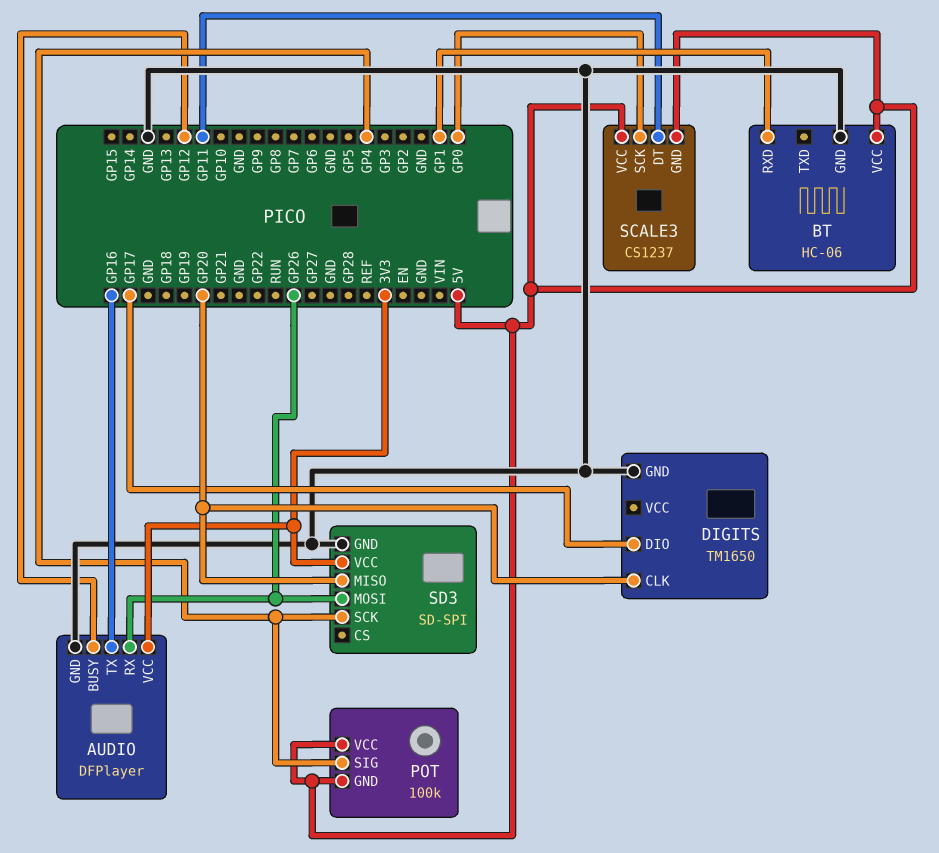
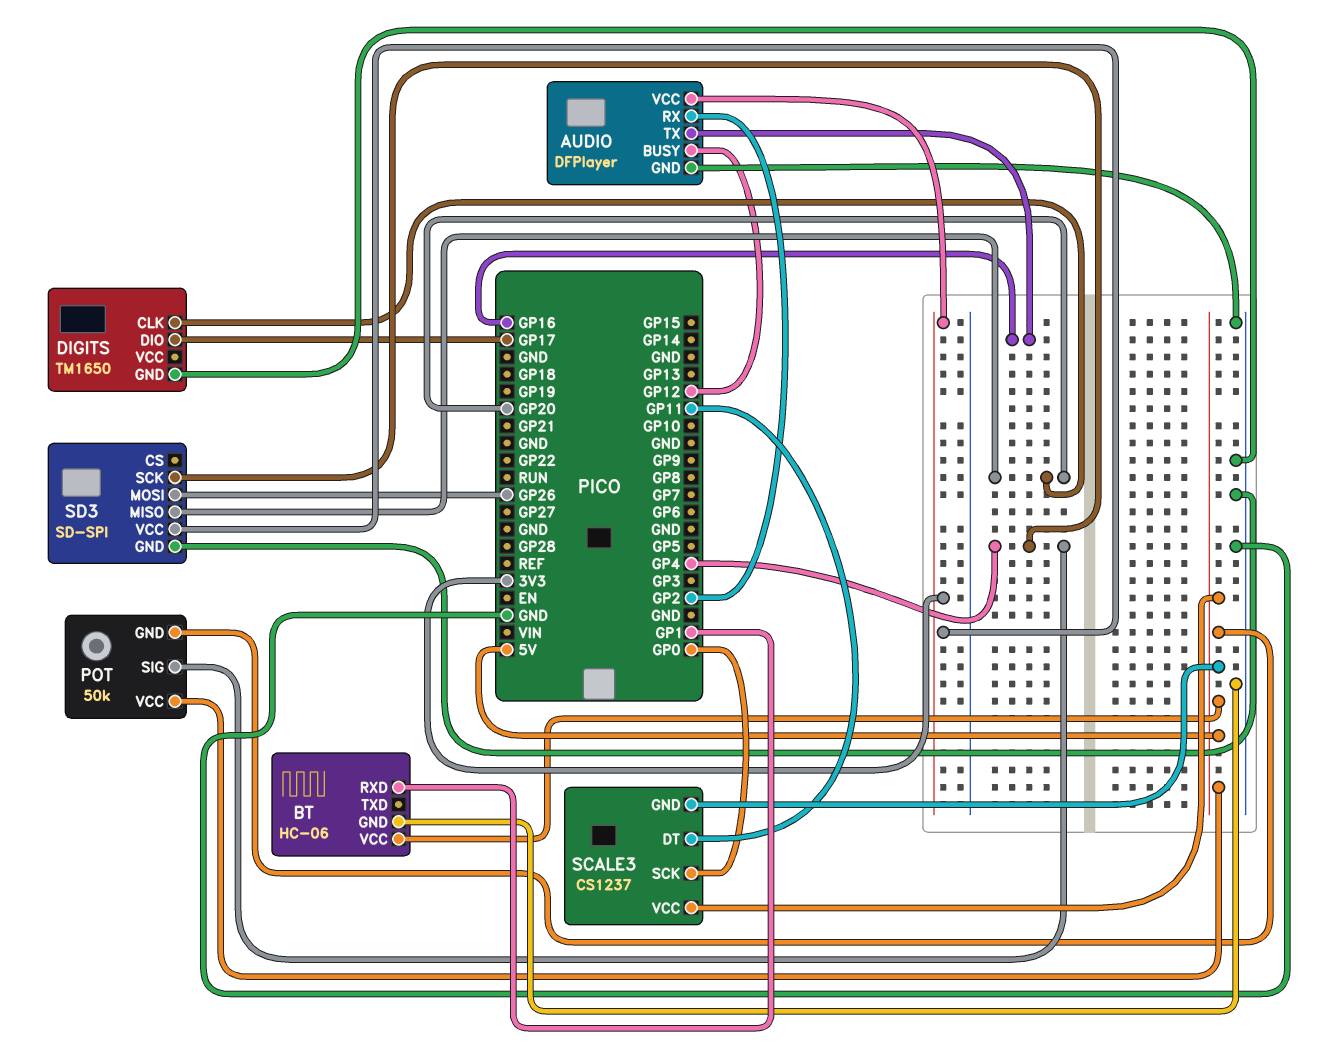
AUDIO pin RX: GP26 -> GP2
POT: 100k -> 50k

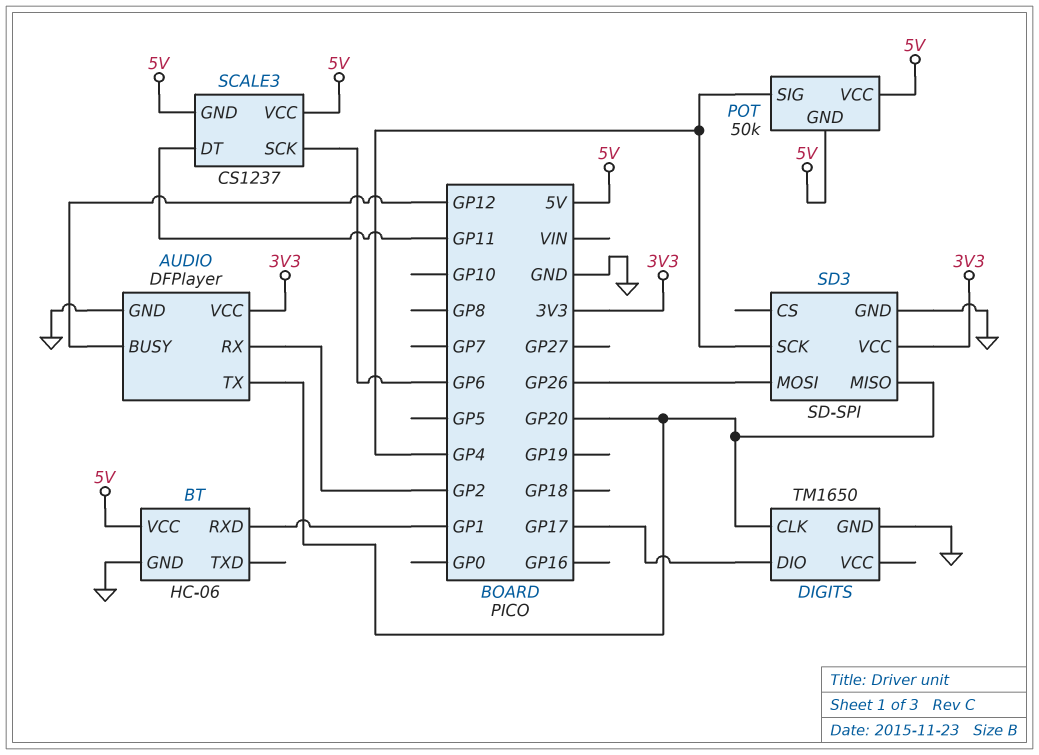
AUDIO pin TX: GP16 -> GP20
SCALE3 pin SCK: GP0 -> GP6

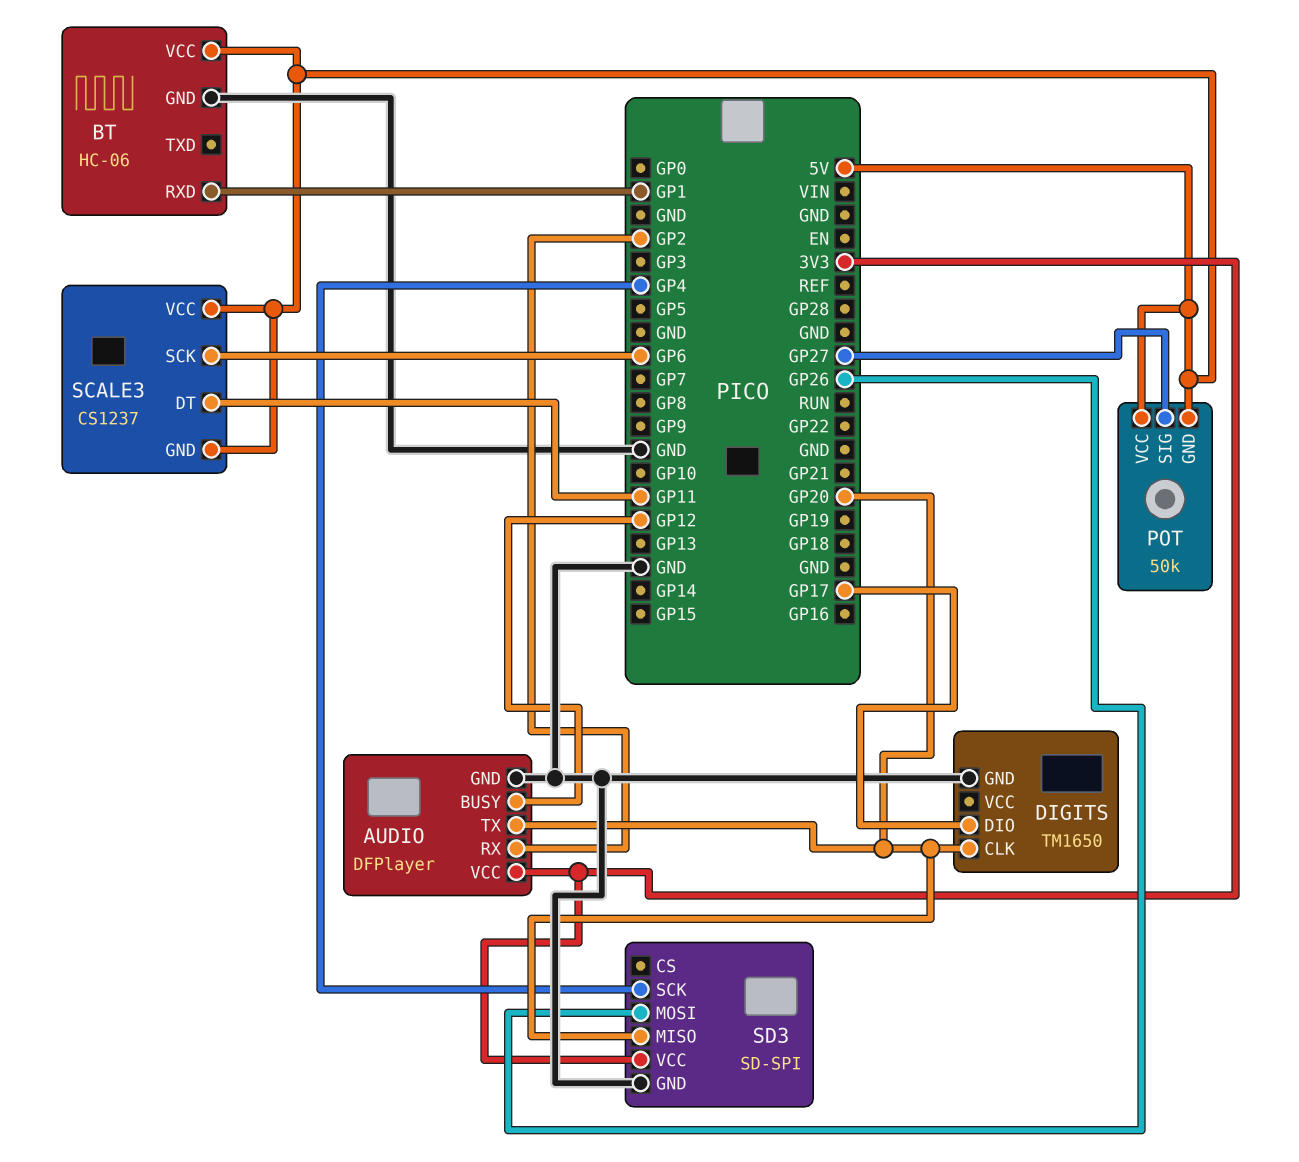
POT pin SIG: GP4 -> GP27

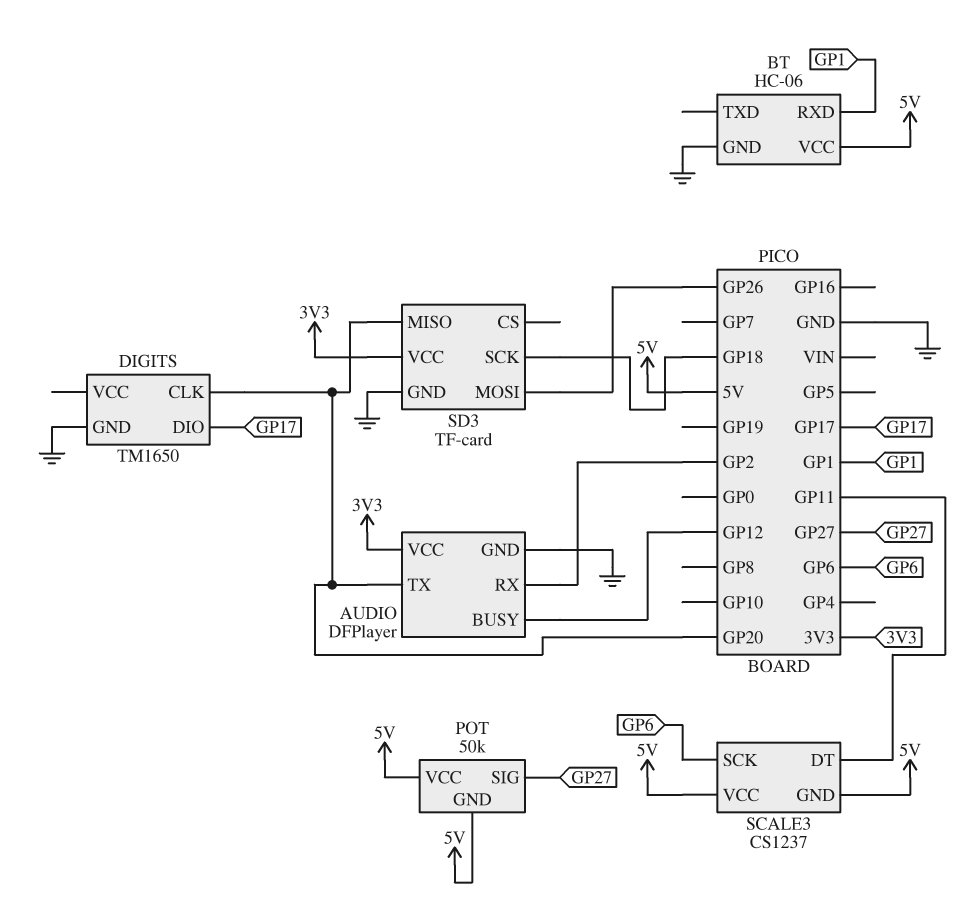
SD3: SD-SPI -> TF-card
SD3 pin SCK: GP4 -> GP18

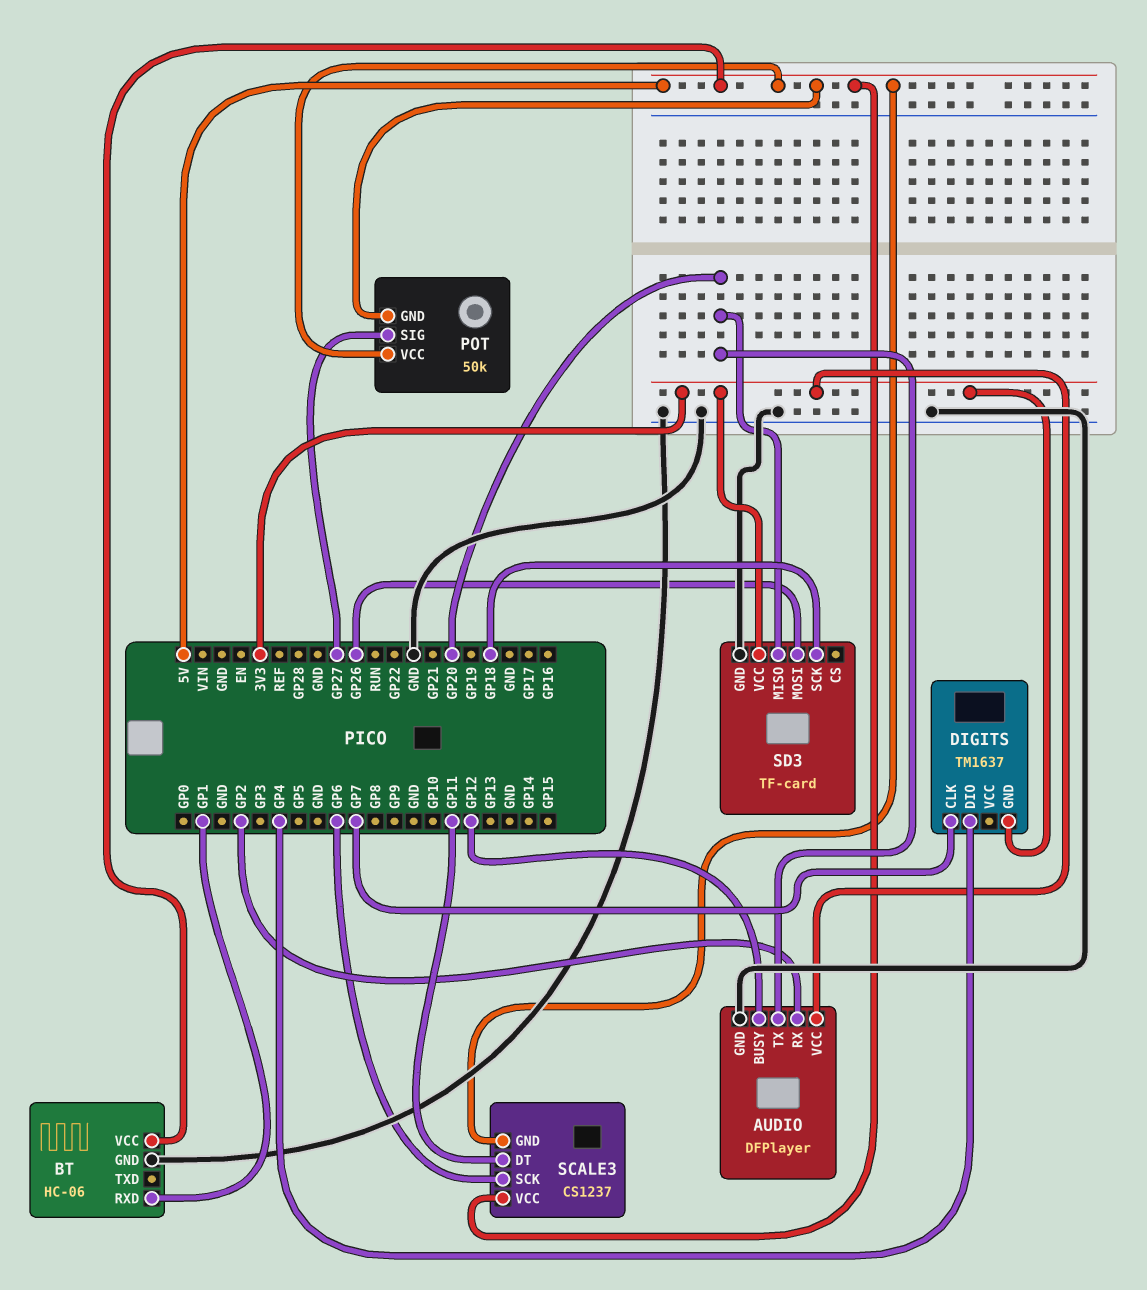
DIGITS: TM1650 -> TM1637
DIGITS pin CLK: GP20 -> GP7
DIGITS pin DIO: GP17 -> GP4
DIGITS pin GND: GND -> 3V3

